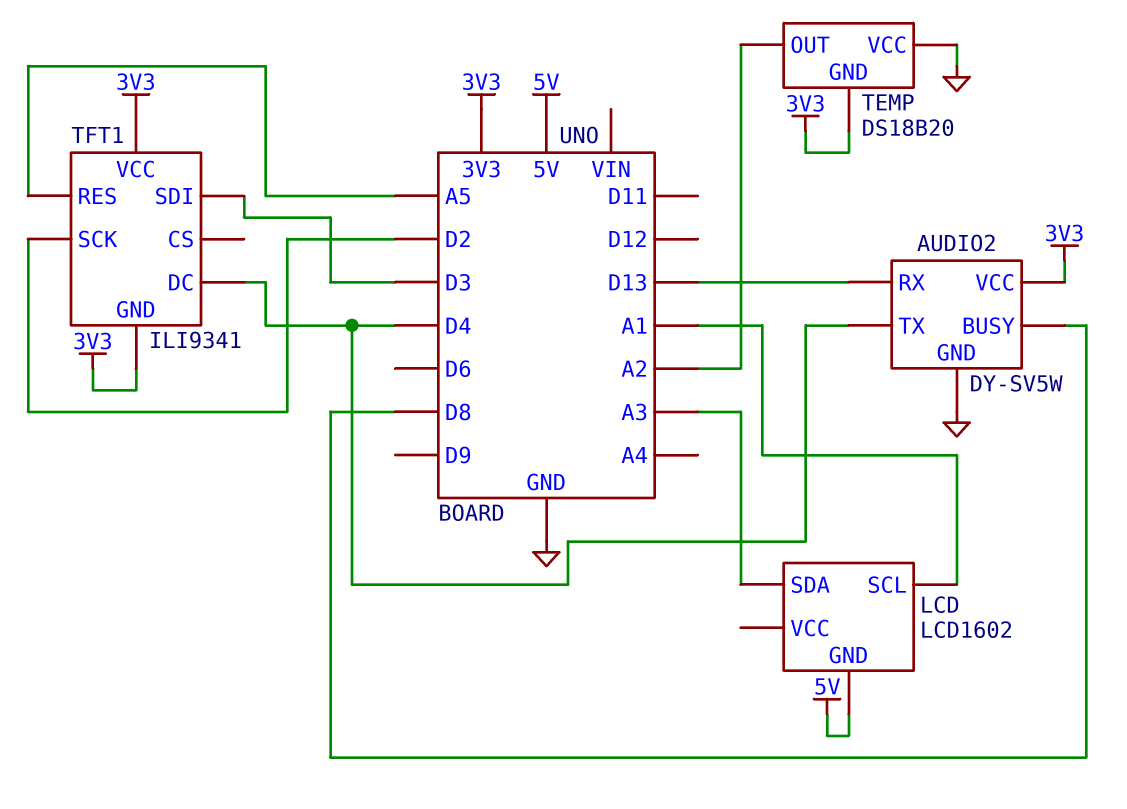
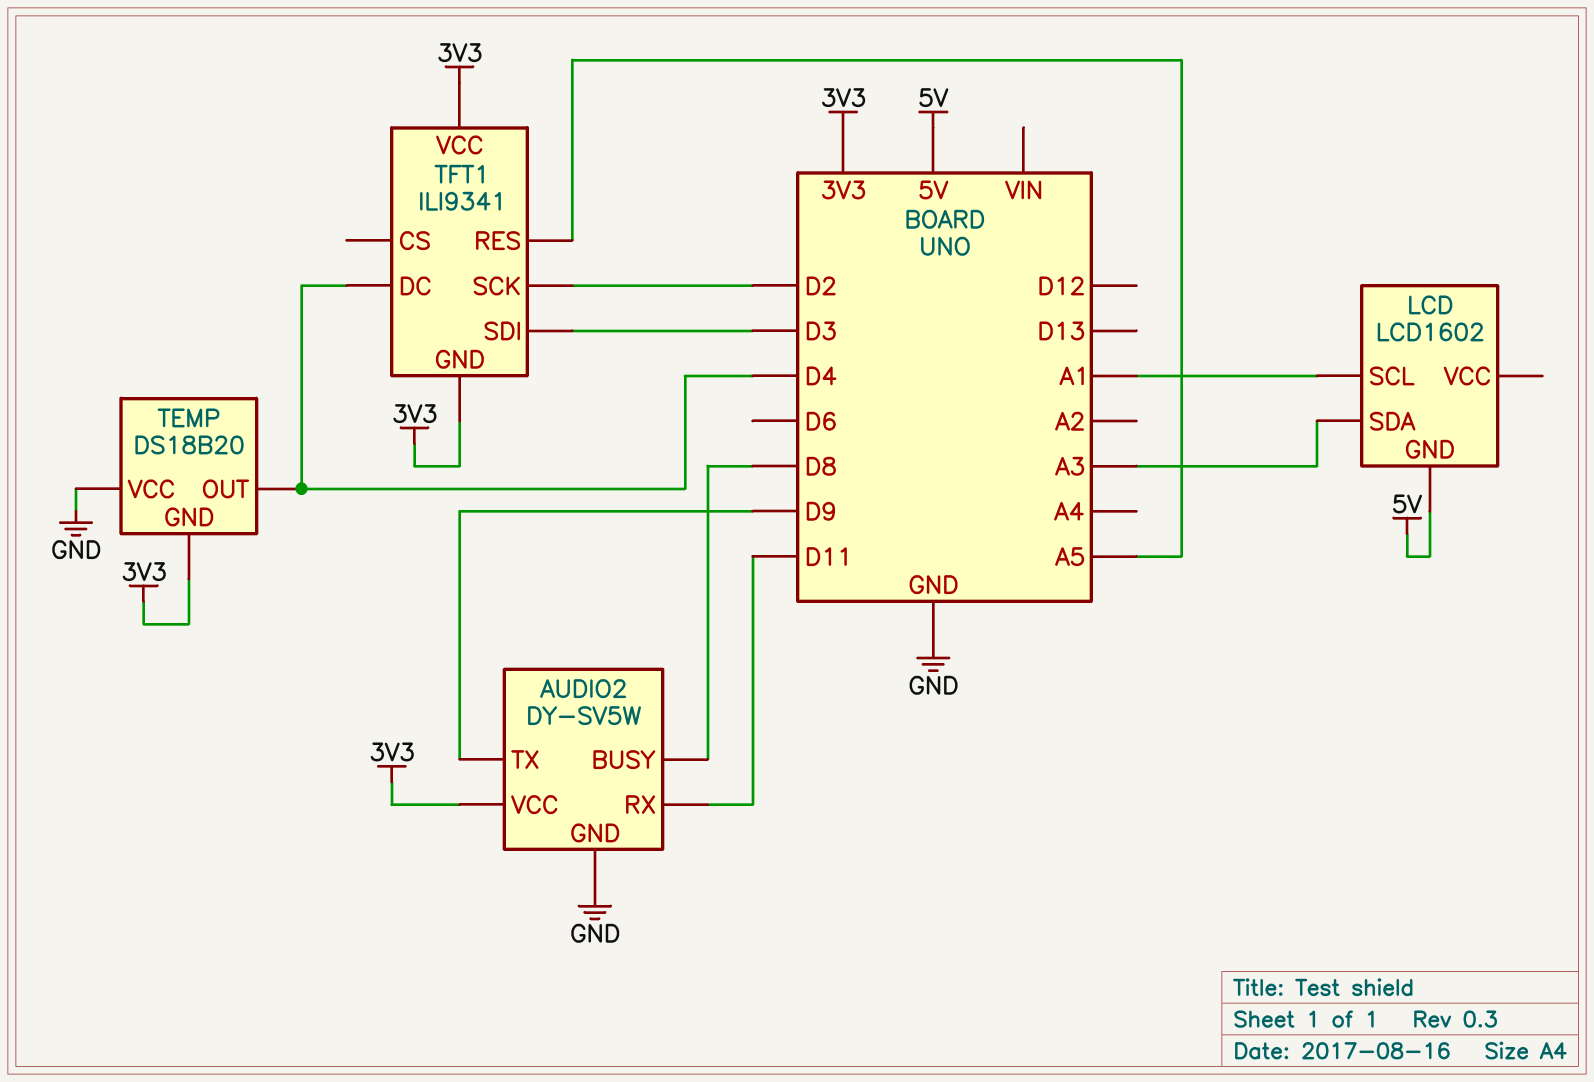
AUDIO2 pin RX: D13 -> D11
AUDIO2 pin TX: D4 -> D9
TEMP pin OUT: A2 -> D4

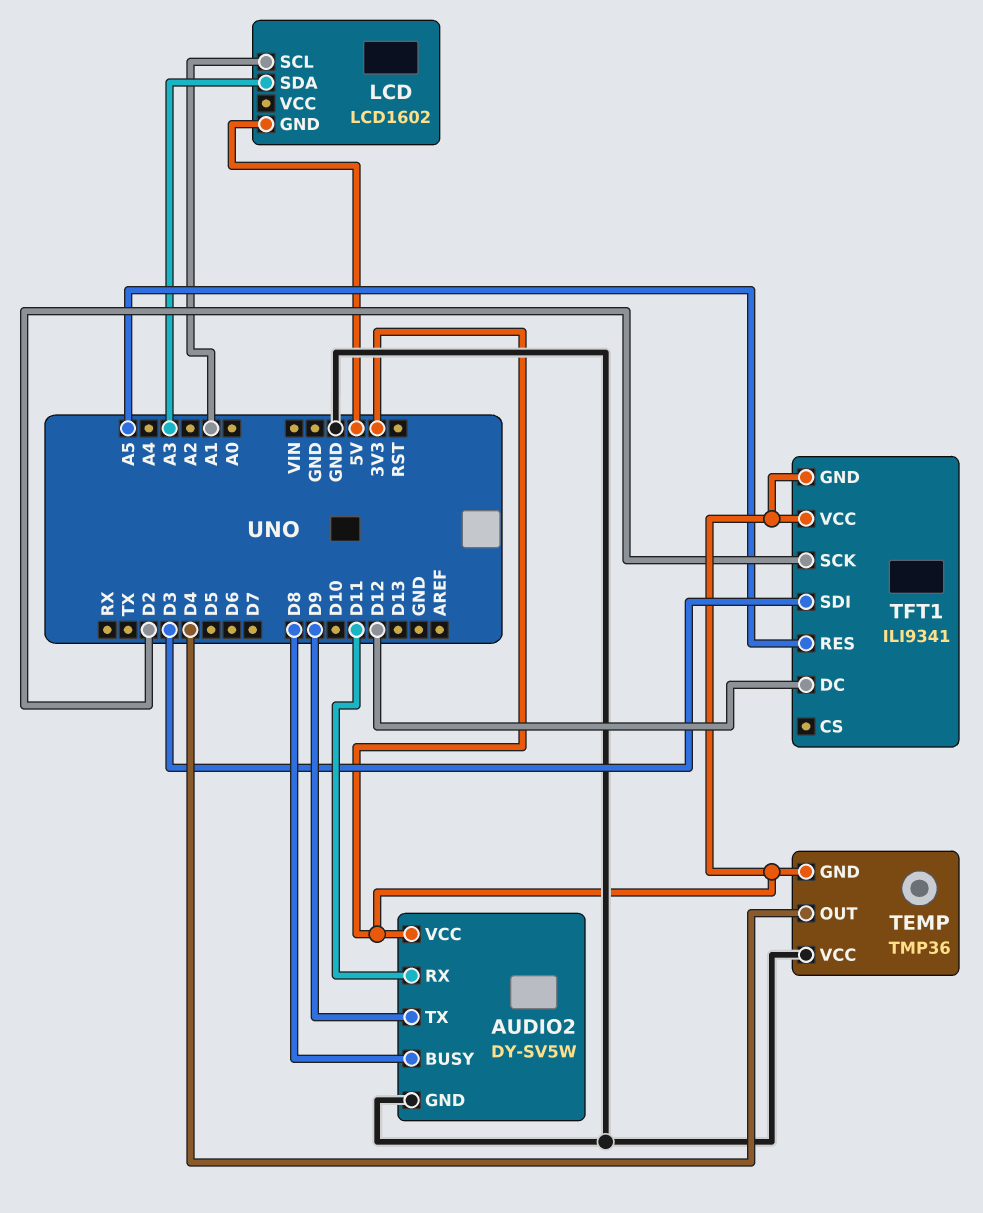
TEMP: DS18B20 -> TMP36
TFT1 pin DC: D4 -> D12

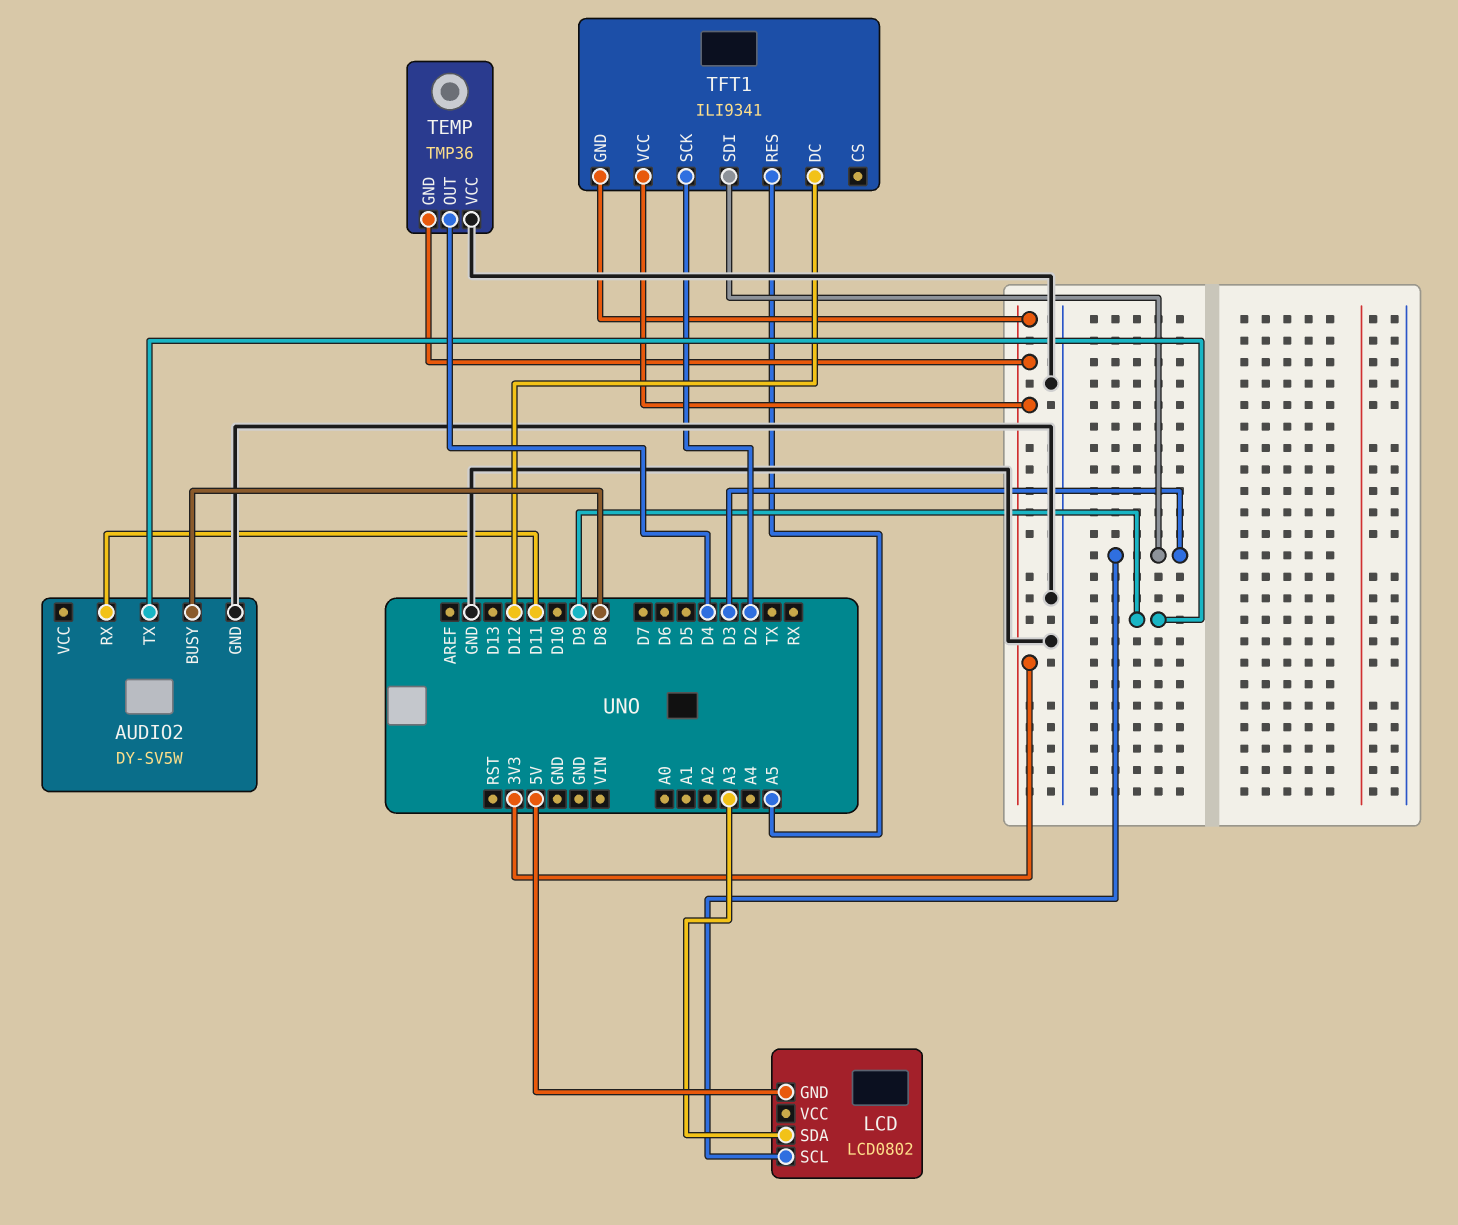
AUDIO2 pin VCC: 3V3 -> none
LCD: LCD1602 -> LCD0802
LCD pin SCL: A1 -> D3

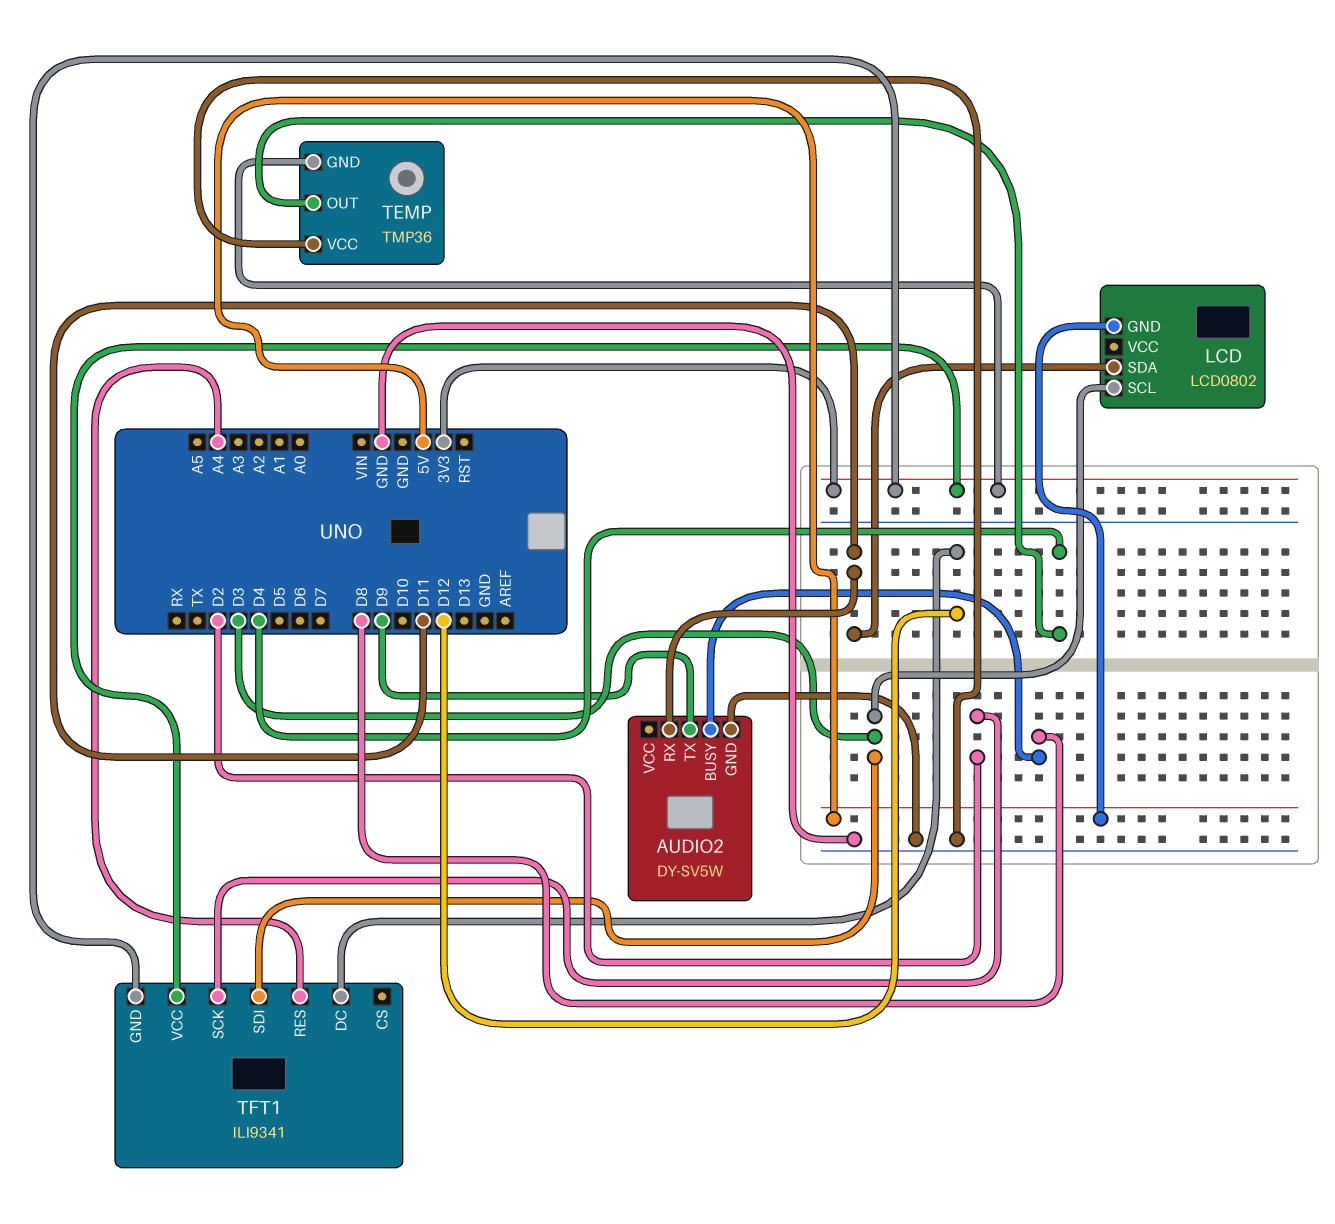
LCD pin SDA: A3 -> D11
TFT1 pin RES: A5 -> A4

